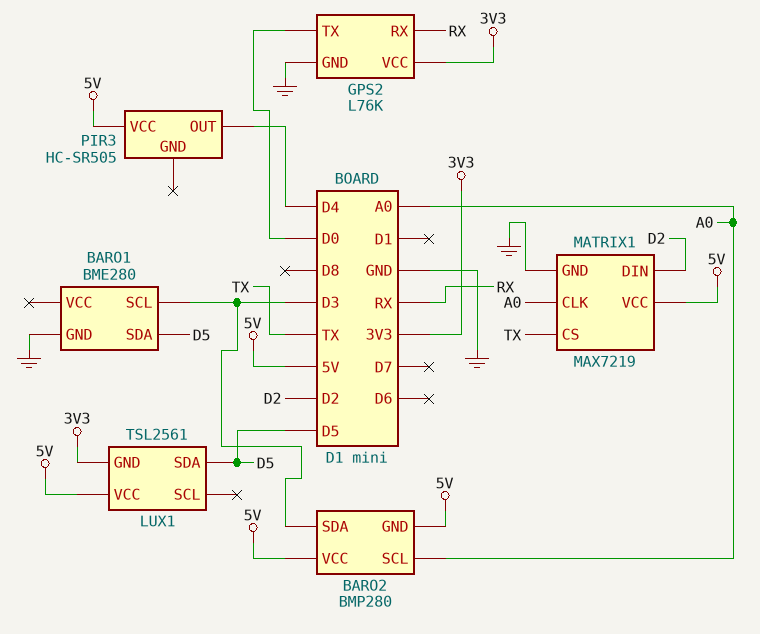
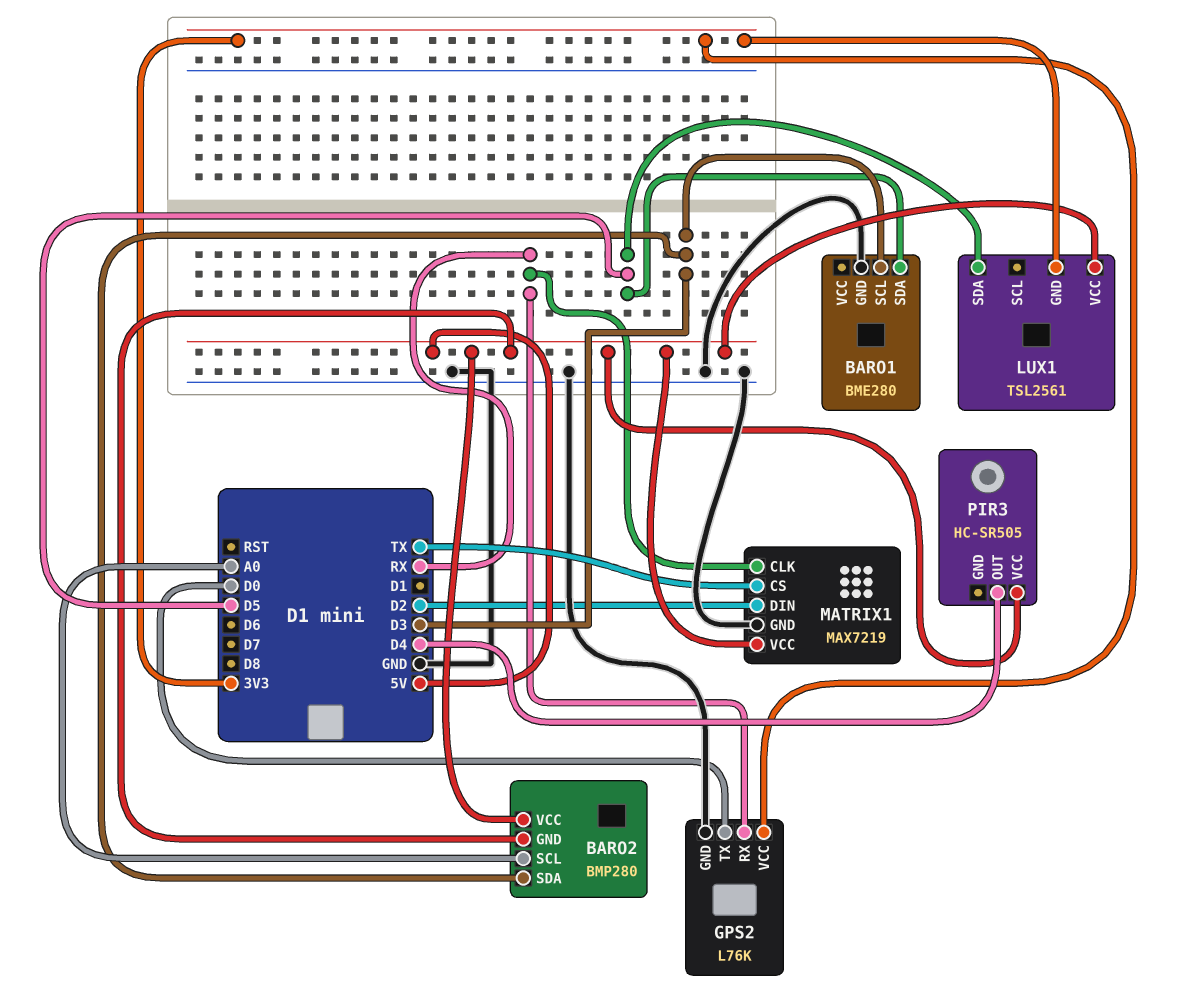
MATRIX1 pin CLK: A0 -> RX

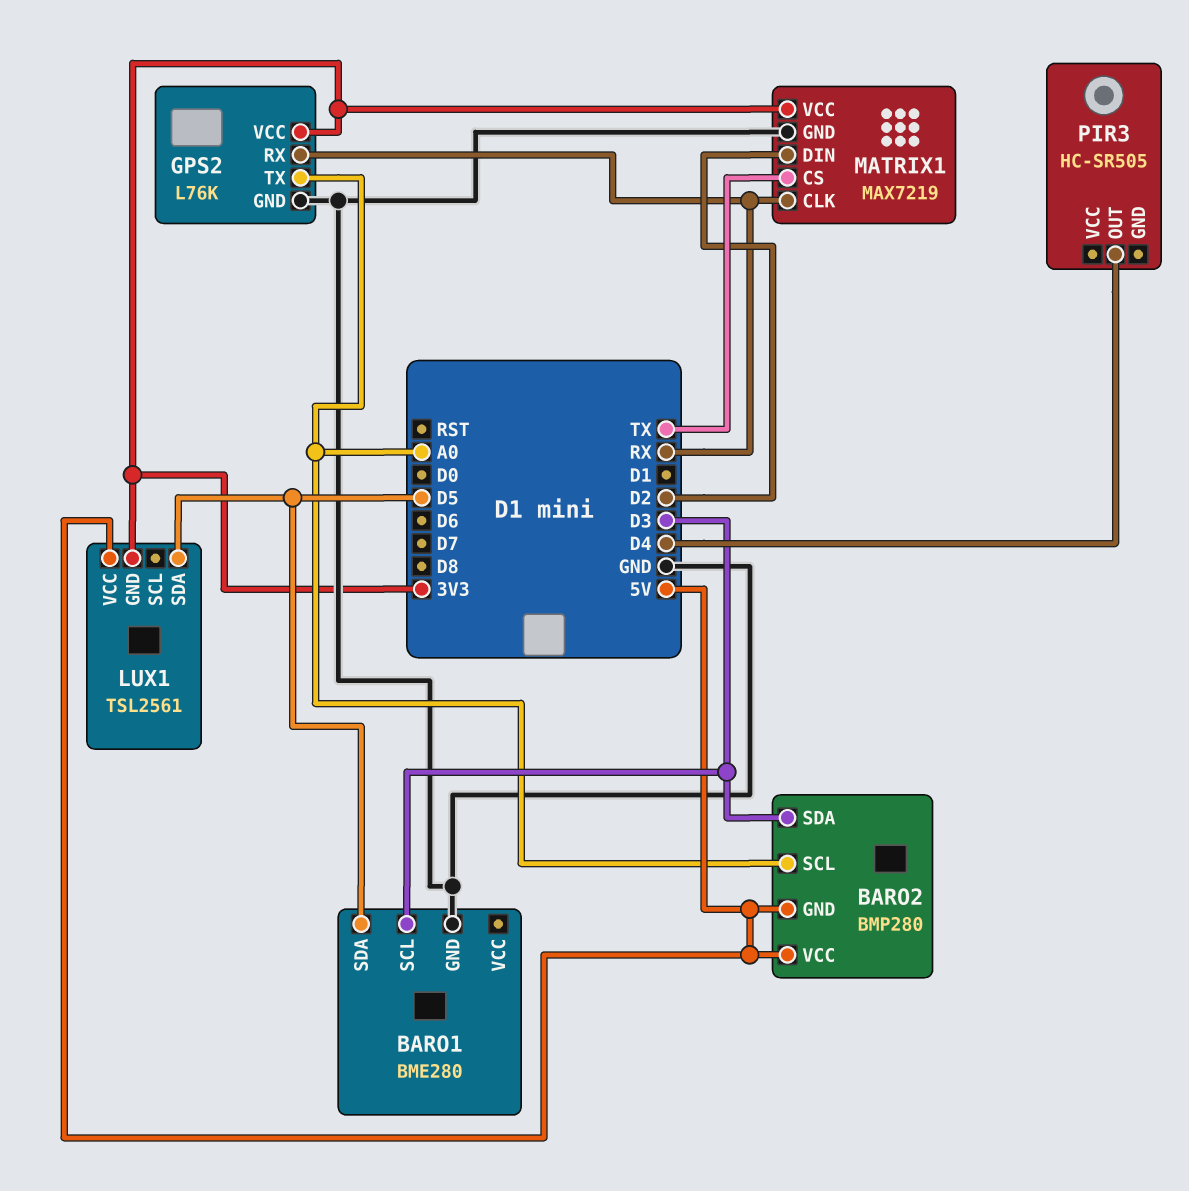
GPS2 pin TX: D0 -> A0
MATRIX1 pin VCC: 5V -> 3V3
PIR3 pin VCC: 5V -> none

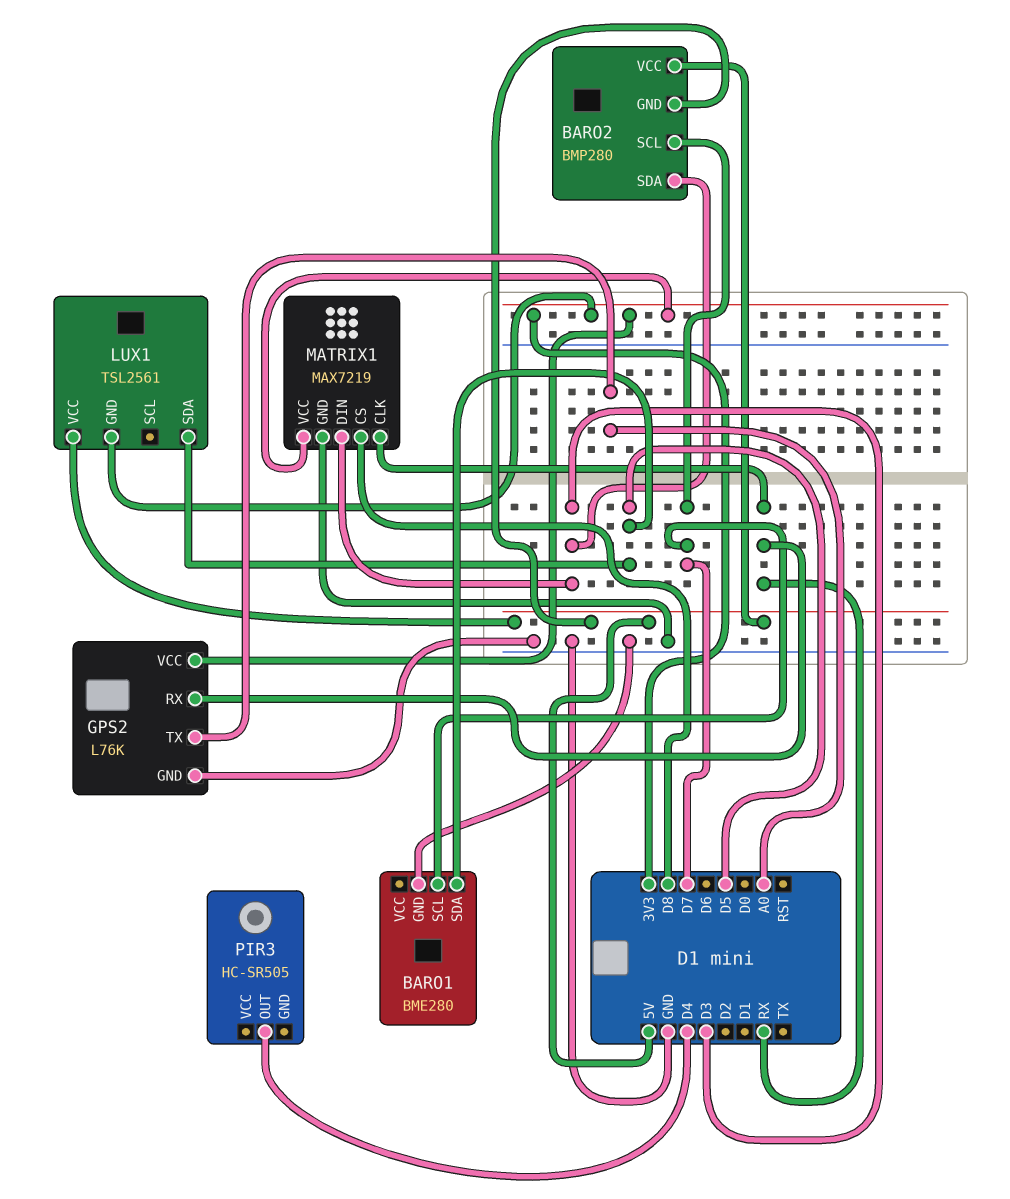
BARO1 pin SCL: D3 -> D7
BARO2 pin SCL: A0 -> D7
MATRIX1 pin CS: TX -> D8
MATRIX1 pin DIN: D2 -> D3

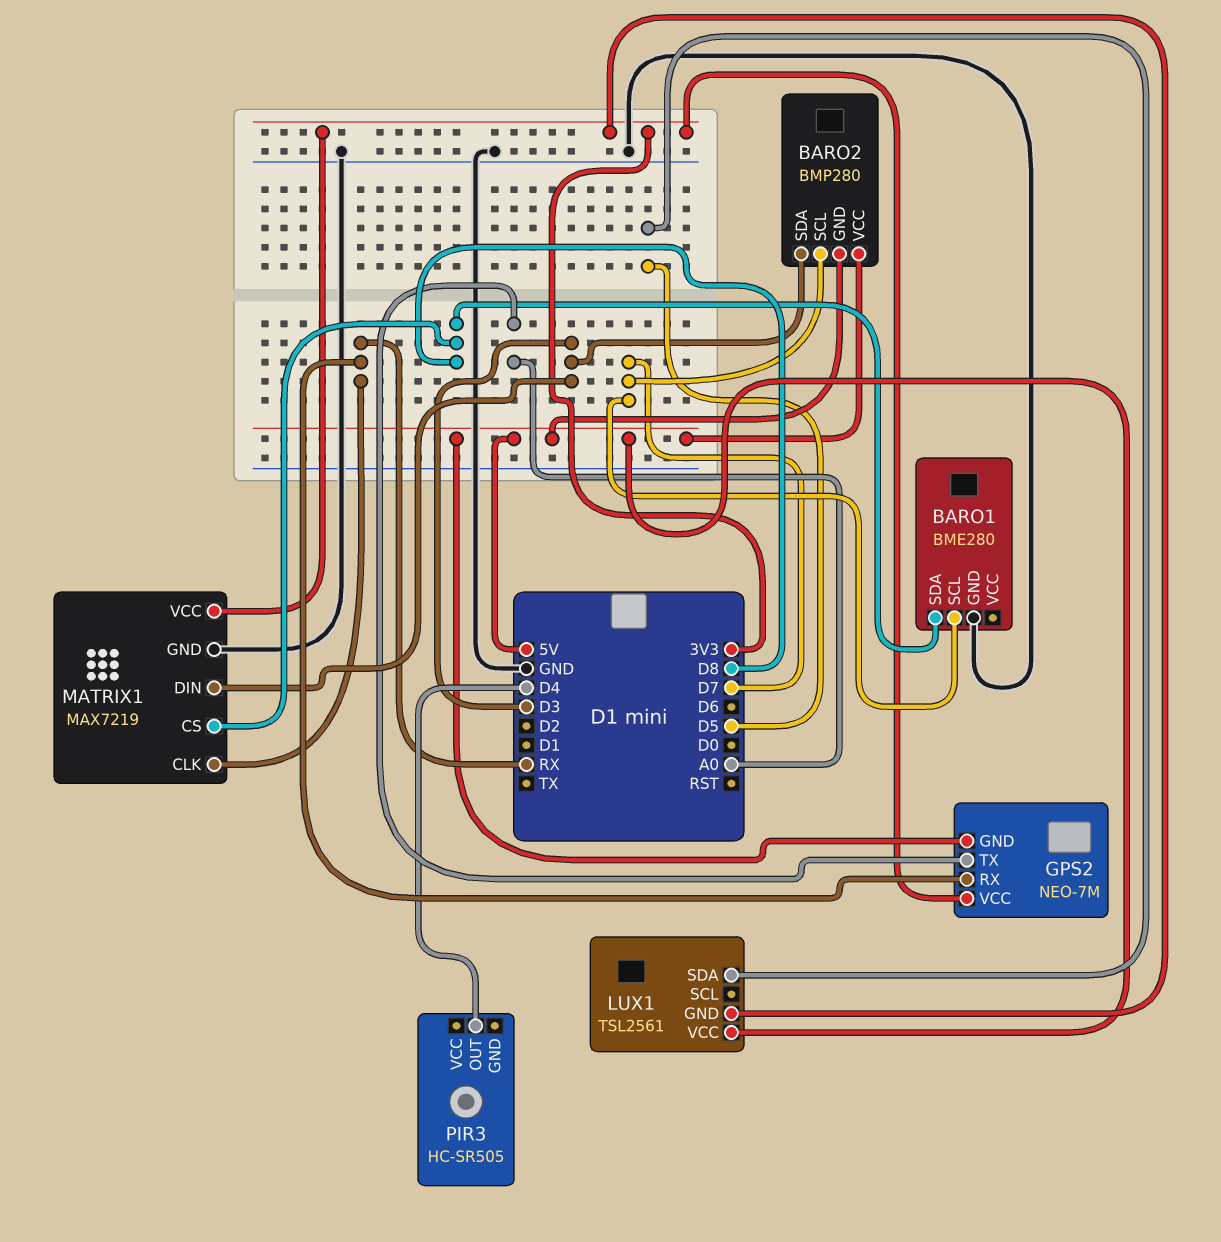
BARO1 pin SDA: D5 -> D8
GPS2: L76K -> NEO-7M
GPS2 pin GND: GND -> 5V

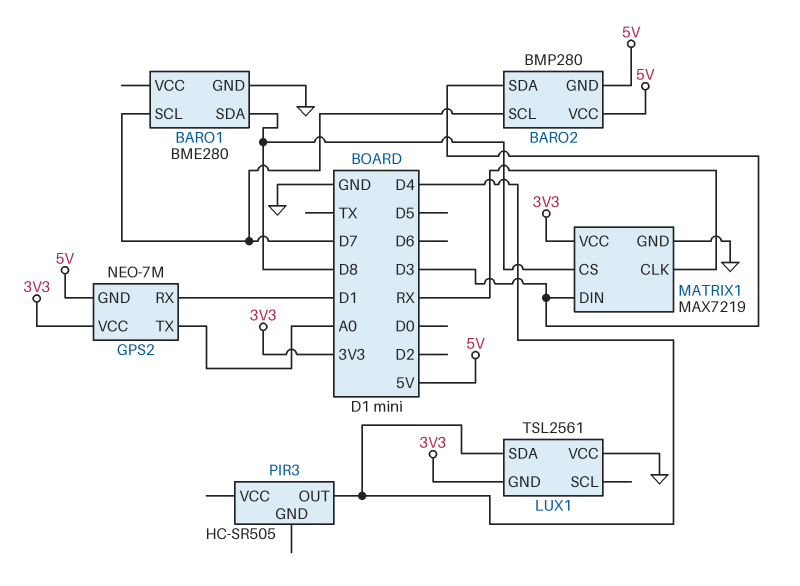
GPS2 pin RX: RX -> D1
LUX1 pin SDA: D5 -> D4
LUX1 pin VCC: 5V -> GND

